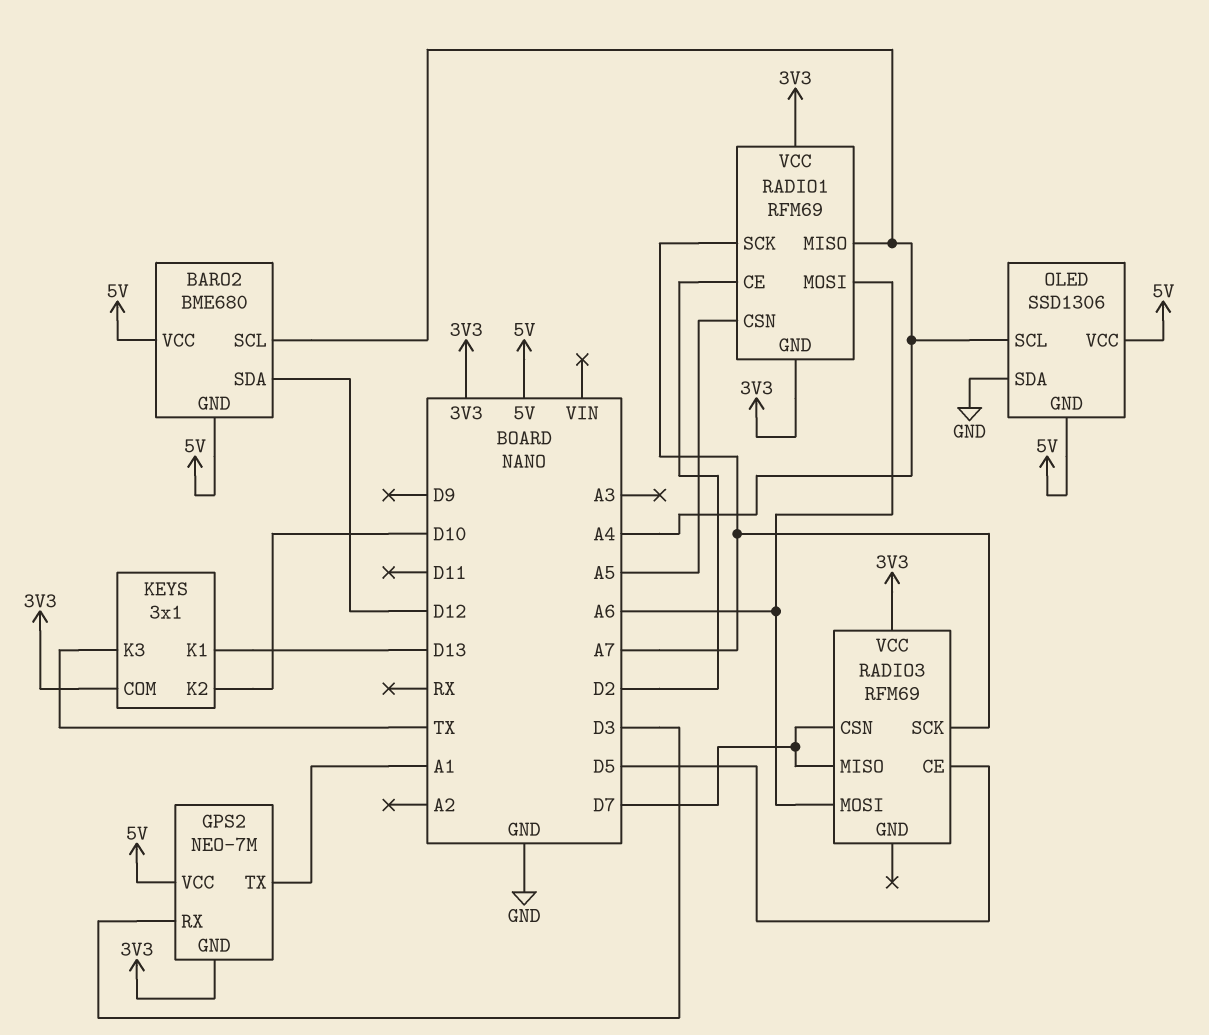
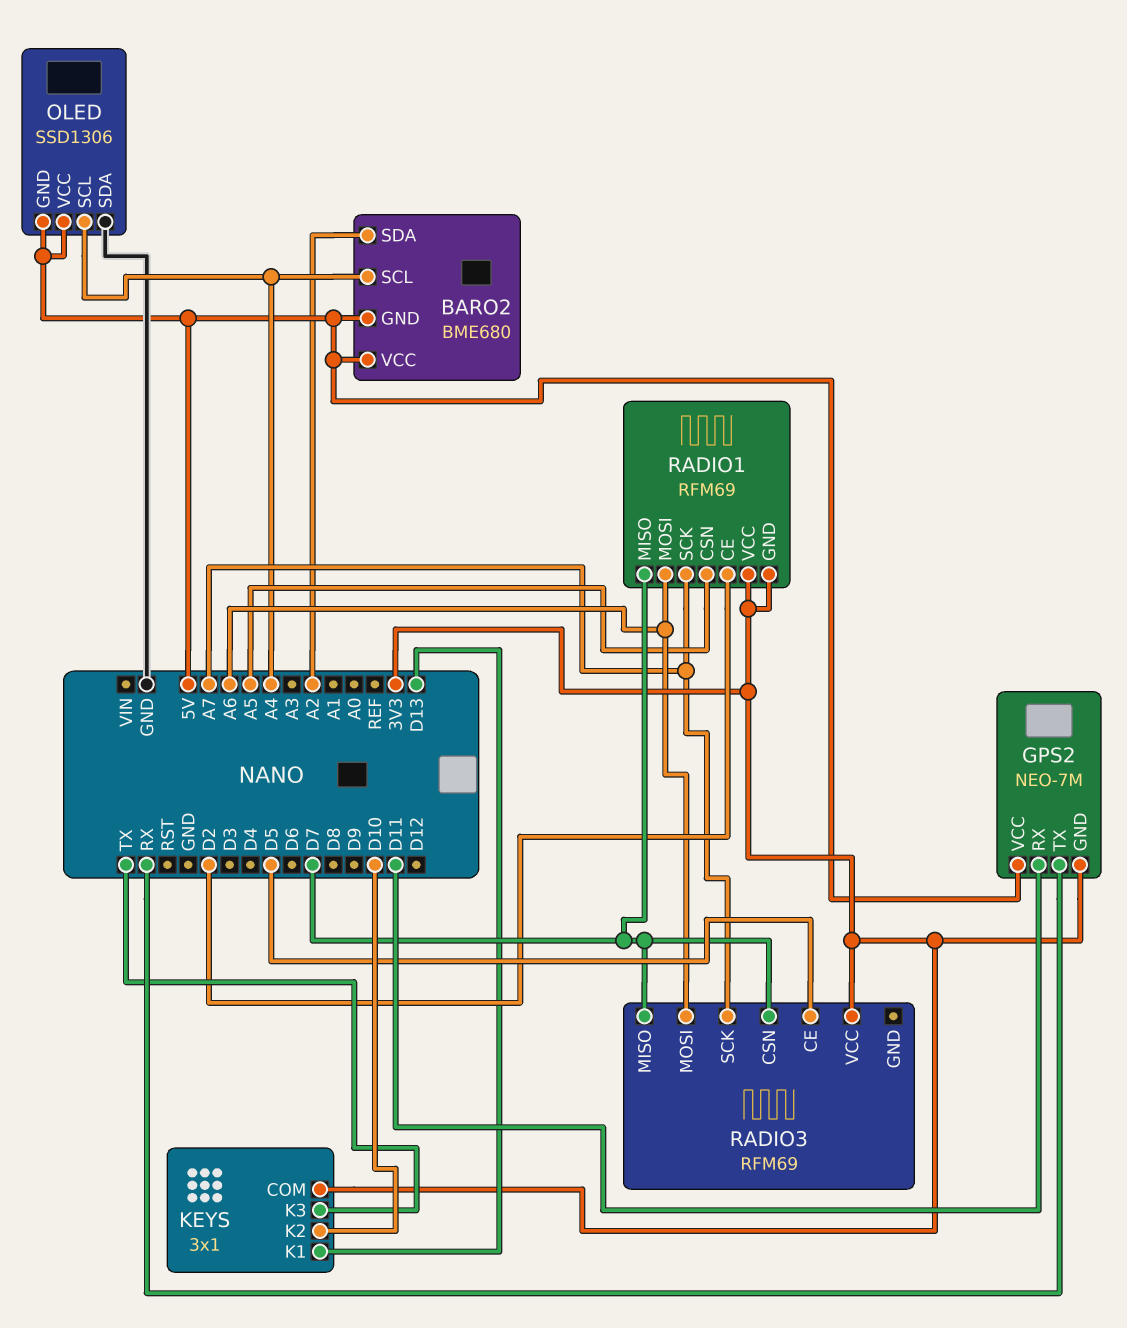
BARO2 pin SDA: D12 -> A2
GPS2 pin RX: D3 -> D11
GPS2 pin TX: A1 -> RX
RADIO1 pin MISO: A4 -> D7

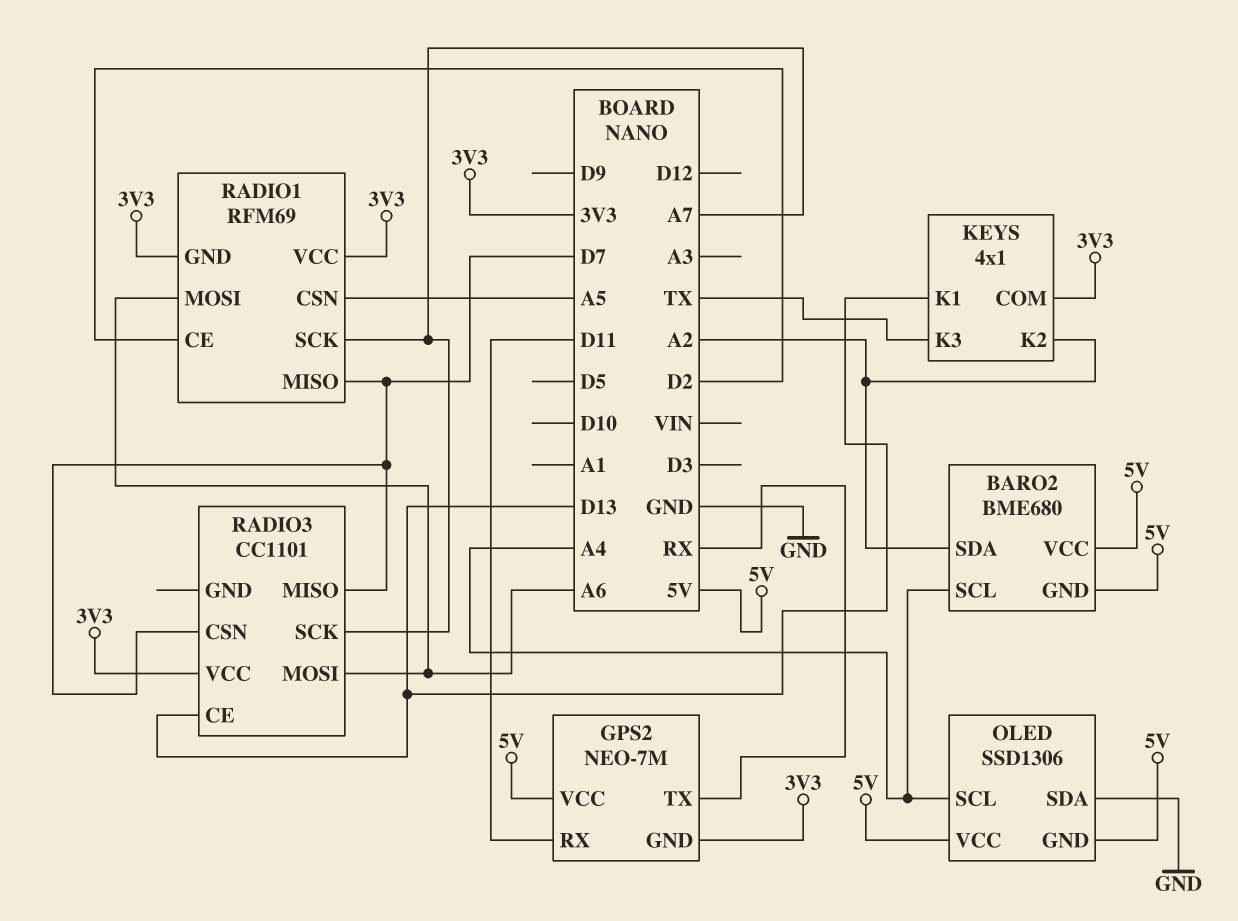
KEYS: 3x1 -> 4x1
KEYS pin K2: D10 -> A2
RADIO3: RFM69 -> CC1101
RADIO3 pin CE: D5 -> D13

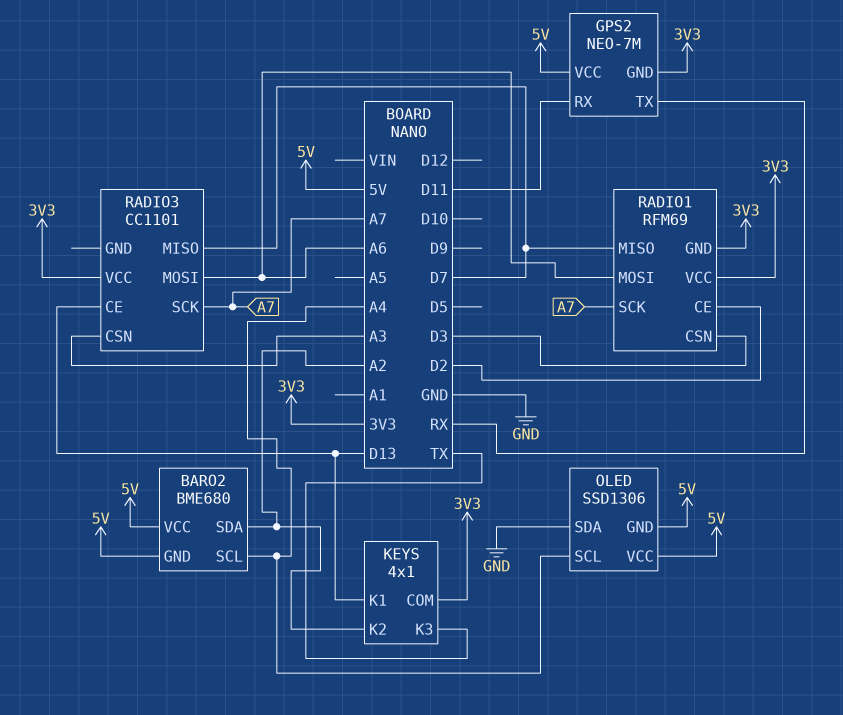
RADIO1 pin CSN: A5 -> D3
RADIO3 pin CSN: D7 -> A3

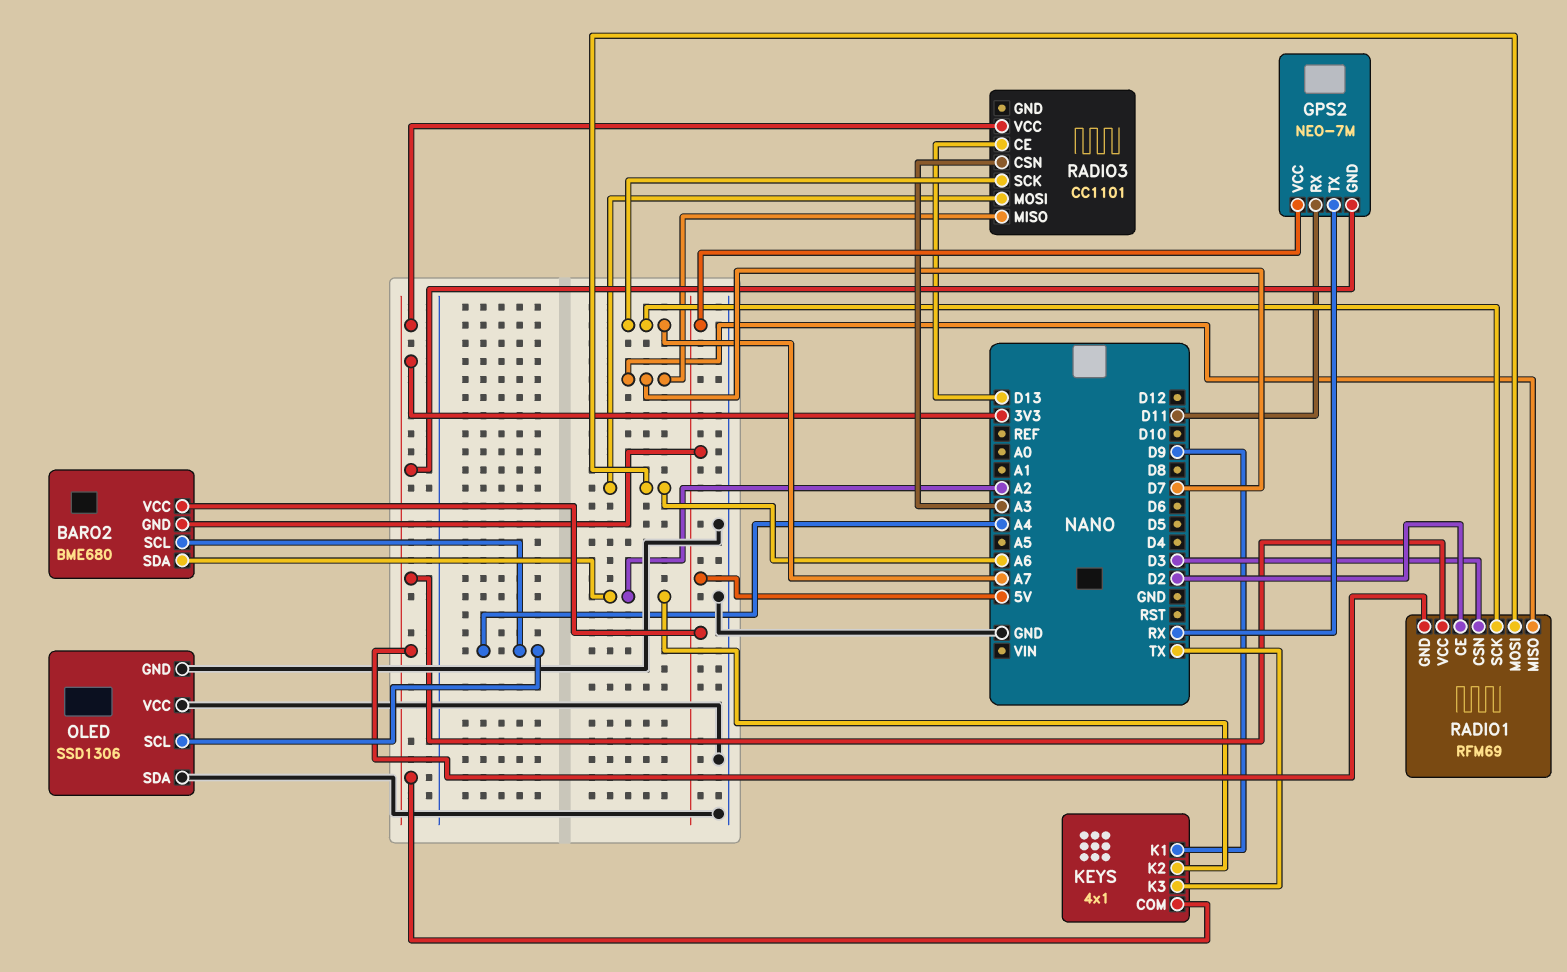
KEYS pin K1: D13 -> D9
OLED pin GND: 5V -> GND
OLED pin VCC: 5V -> GND

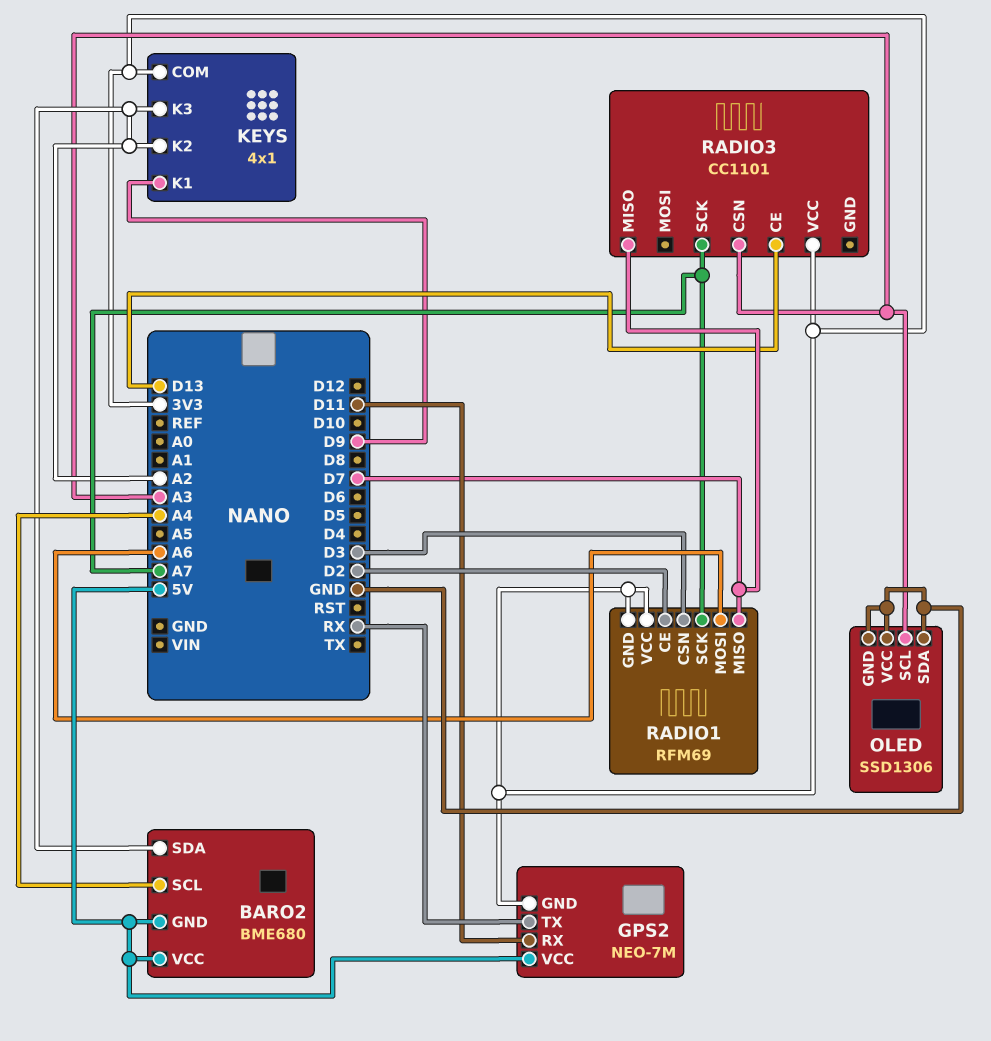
KEYS pin K3: TX -> A2
OLED pin SCL: A4 -> A3
RADIO3 pin MOSI: A6 -> none

